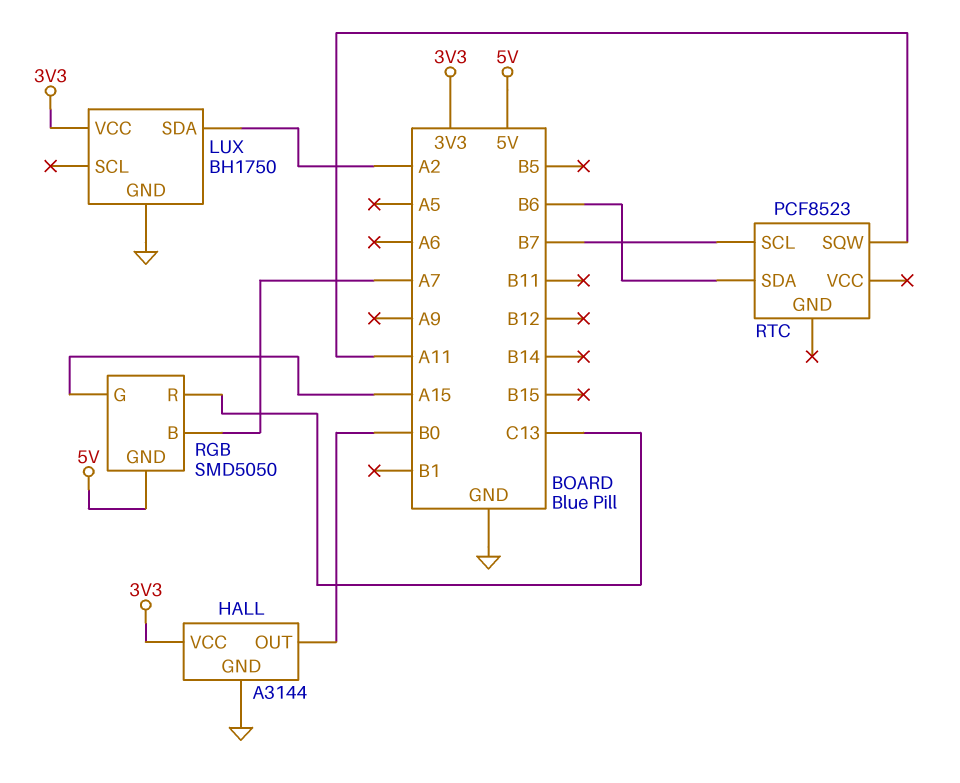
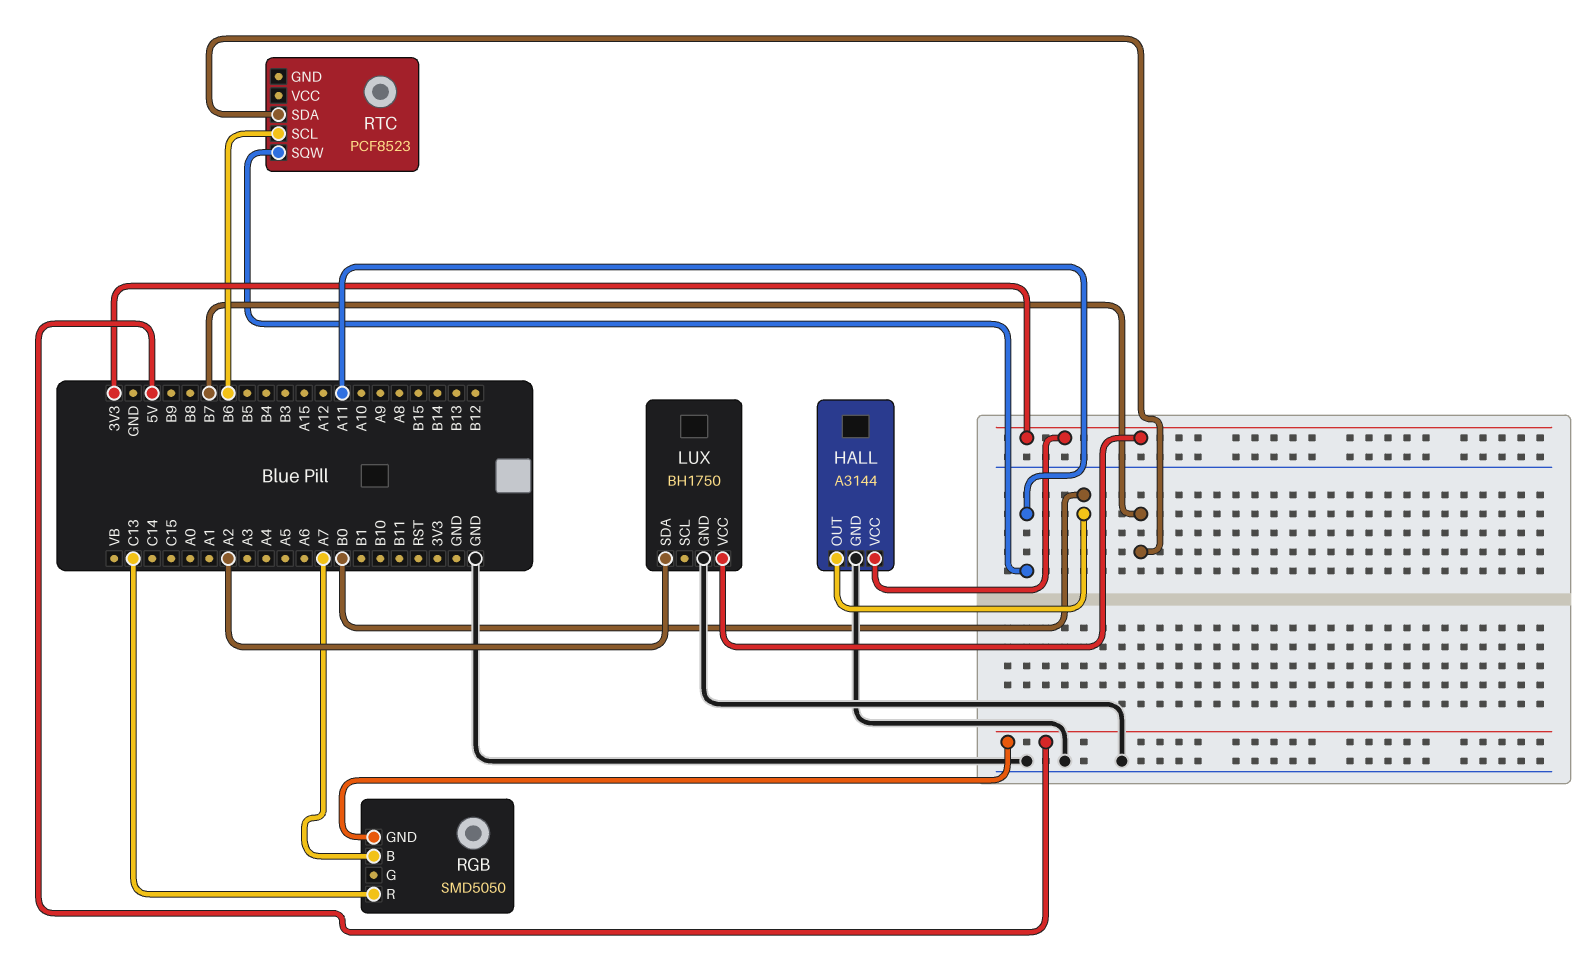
RGB pin G: A15 -> none
RTC pin SCL: B7 -> B6
RTC pin SDA: B6 -> B7

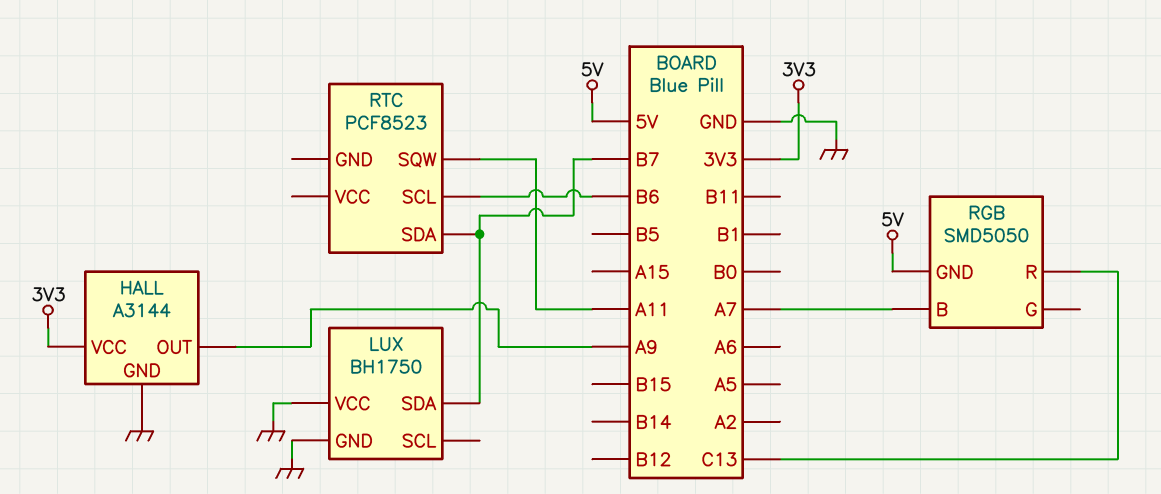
HALL pin OUT: B0 -> A9
LUX pin SDA: A2 -> B7
LUX pin VCC: 3V3 -> GND

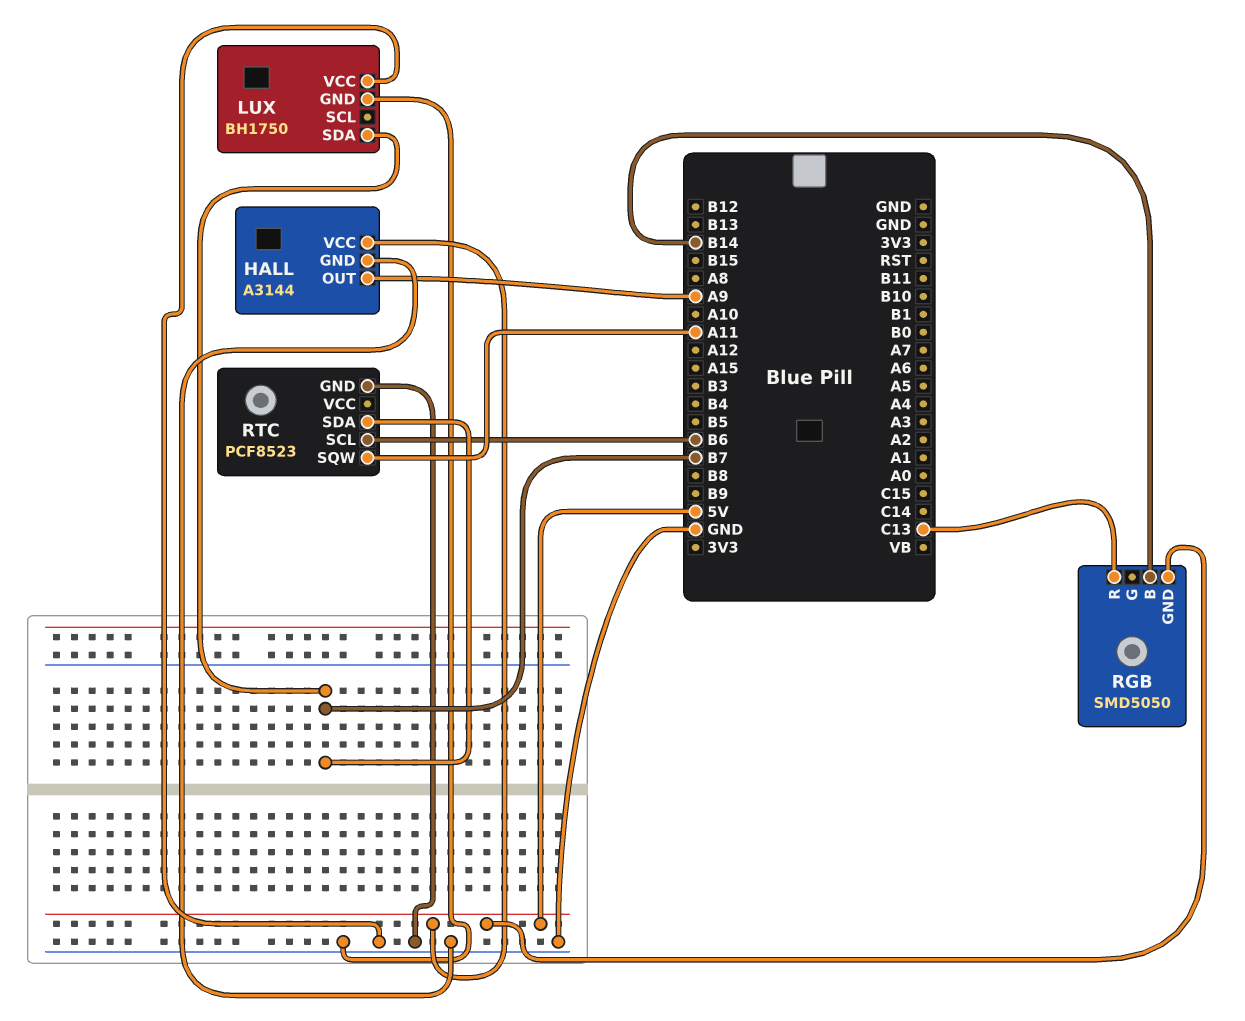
HALL pin VCC: 3V3 -> 5V
RGB pin B: A7 -> B14
RTC pin GND: none -> GND

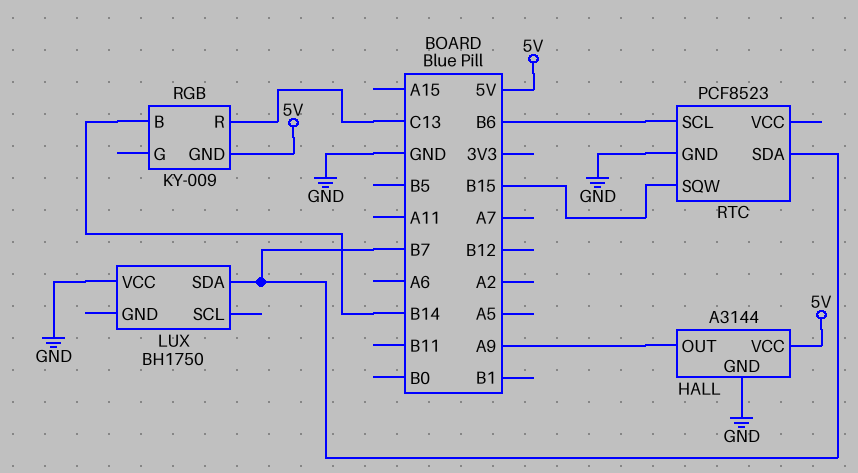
LUX pin GND: GND -> none
RGB: SMD5050 -> KY-009
RTC pin SQW: A11 -> B15

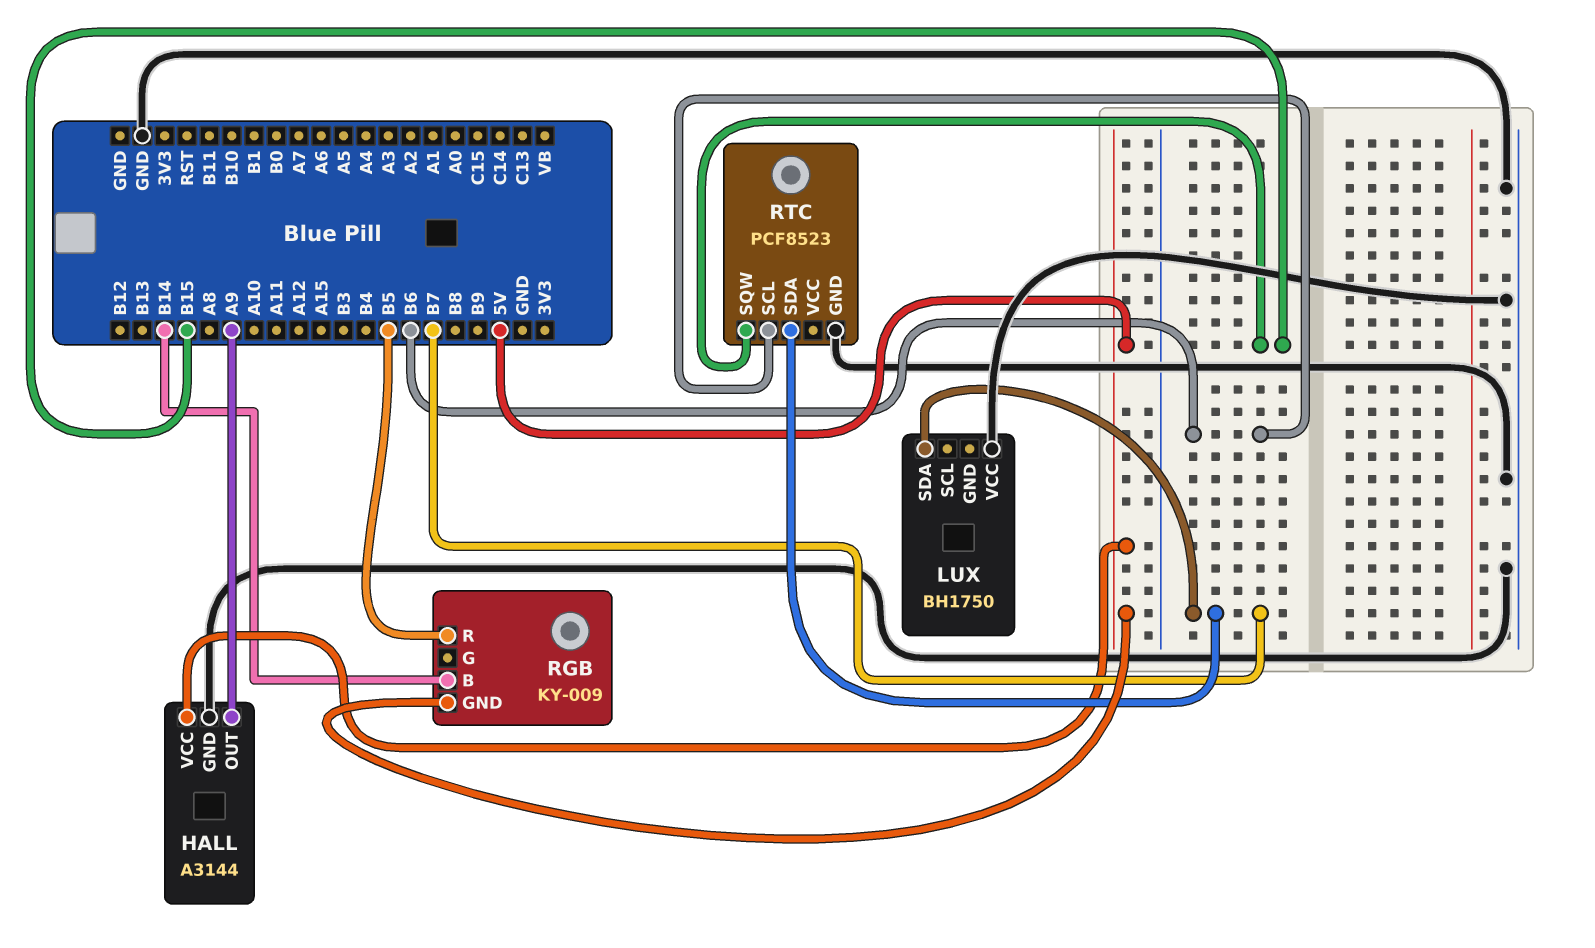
RGB pin R: C13 -> B5

